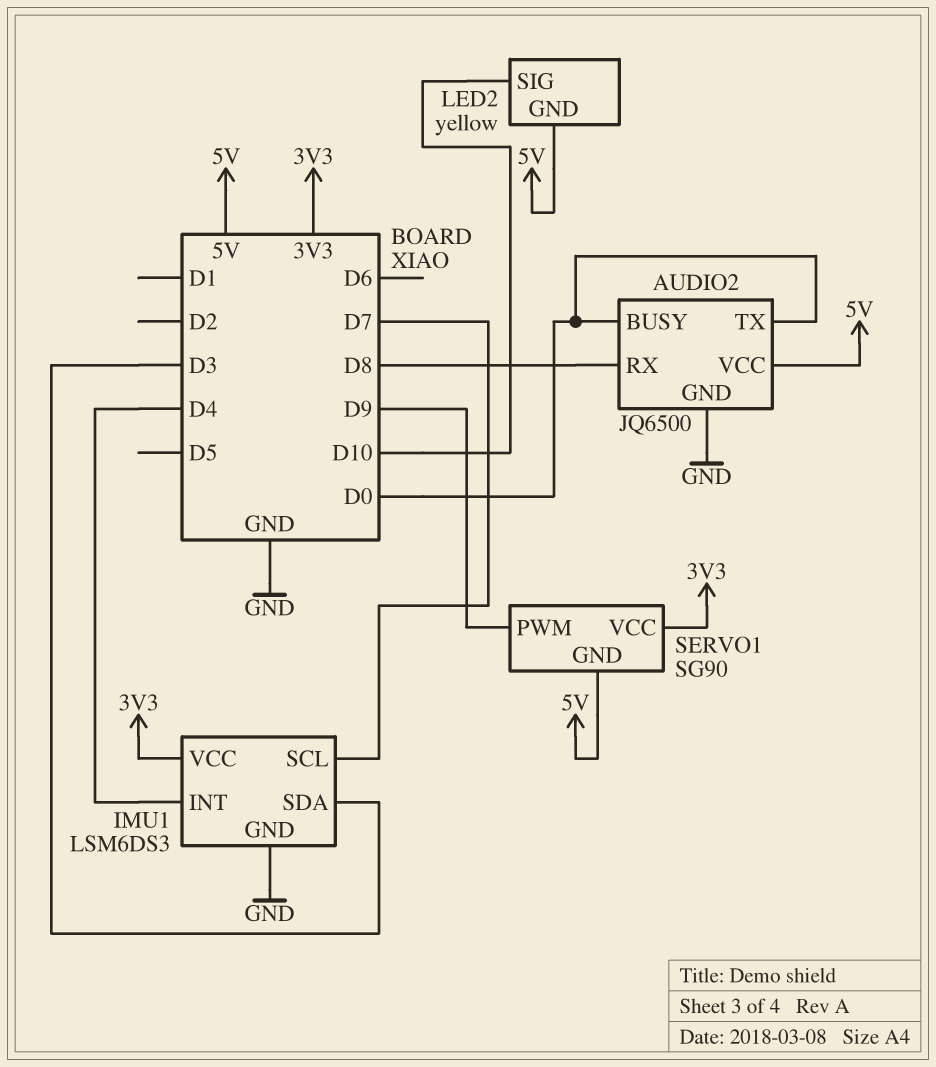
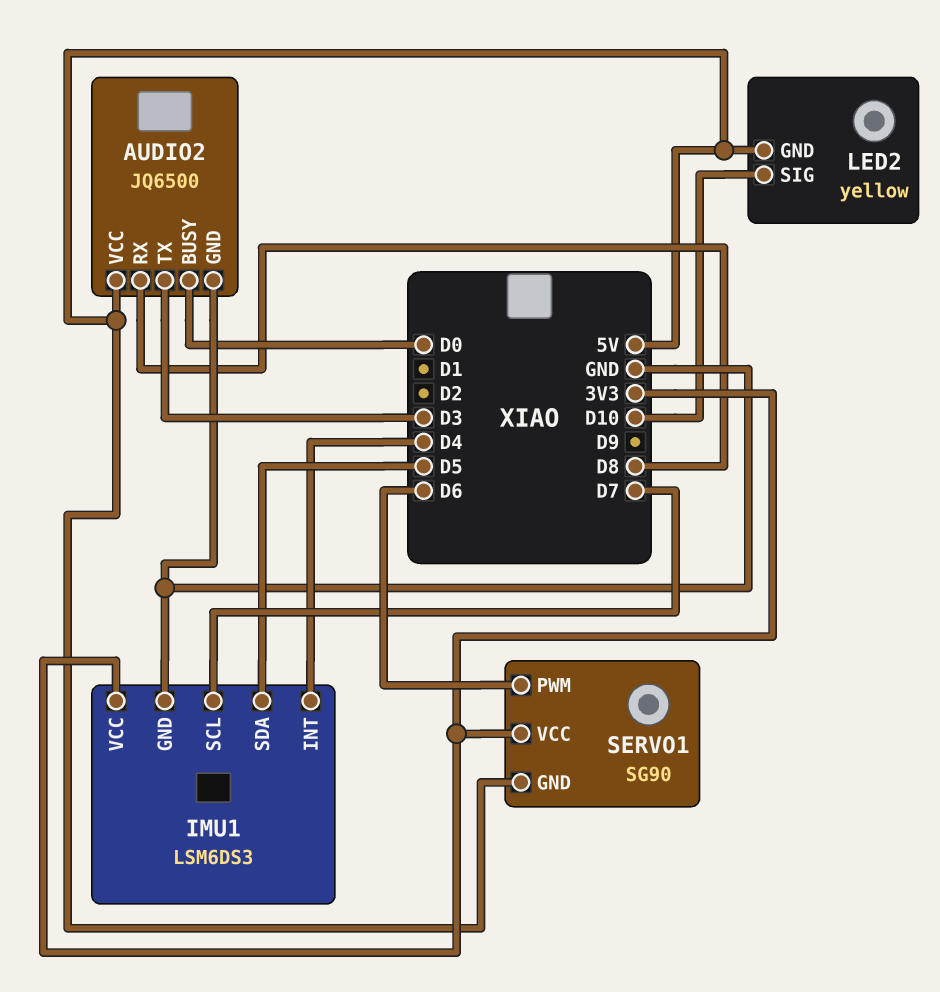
AUDIO2 pin TX: D0 -> D3
IMU1 pin SDA: D3 -> D5
SERVO1 pin PWM: D9 -> D6

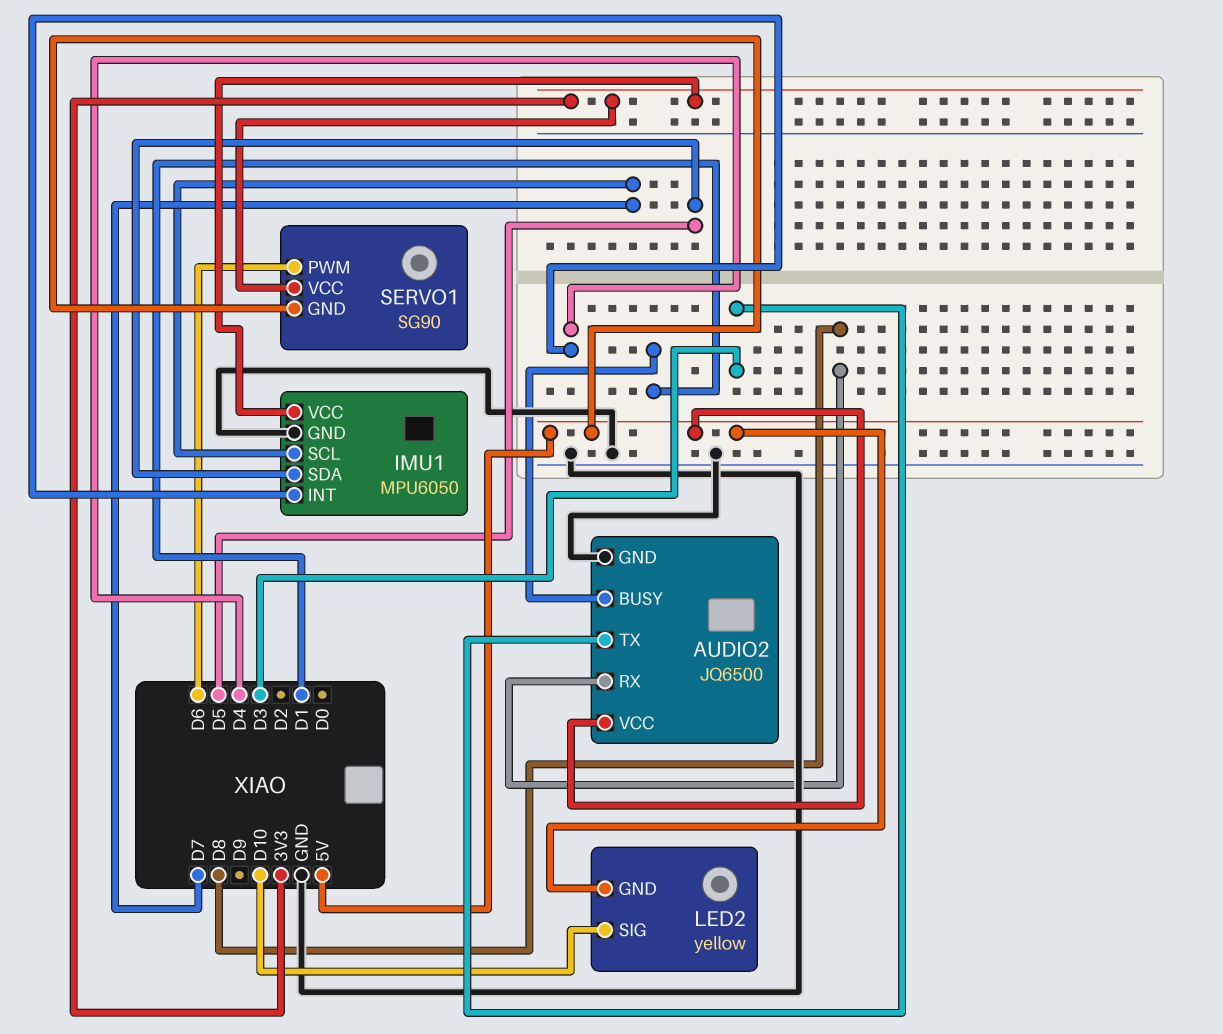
AUDIO2 pin BUSY: D0 -> D1
IMU1: LSM6DS3 -> MPU6050

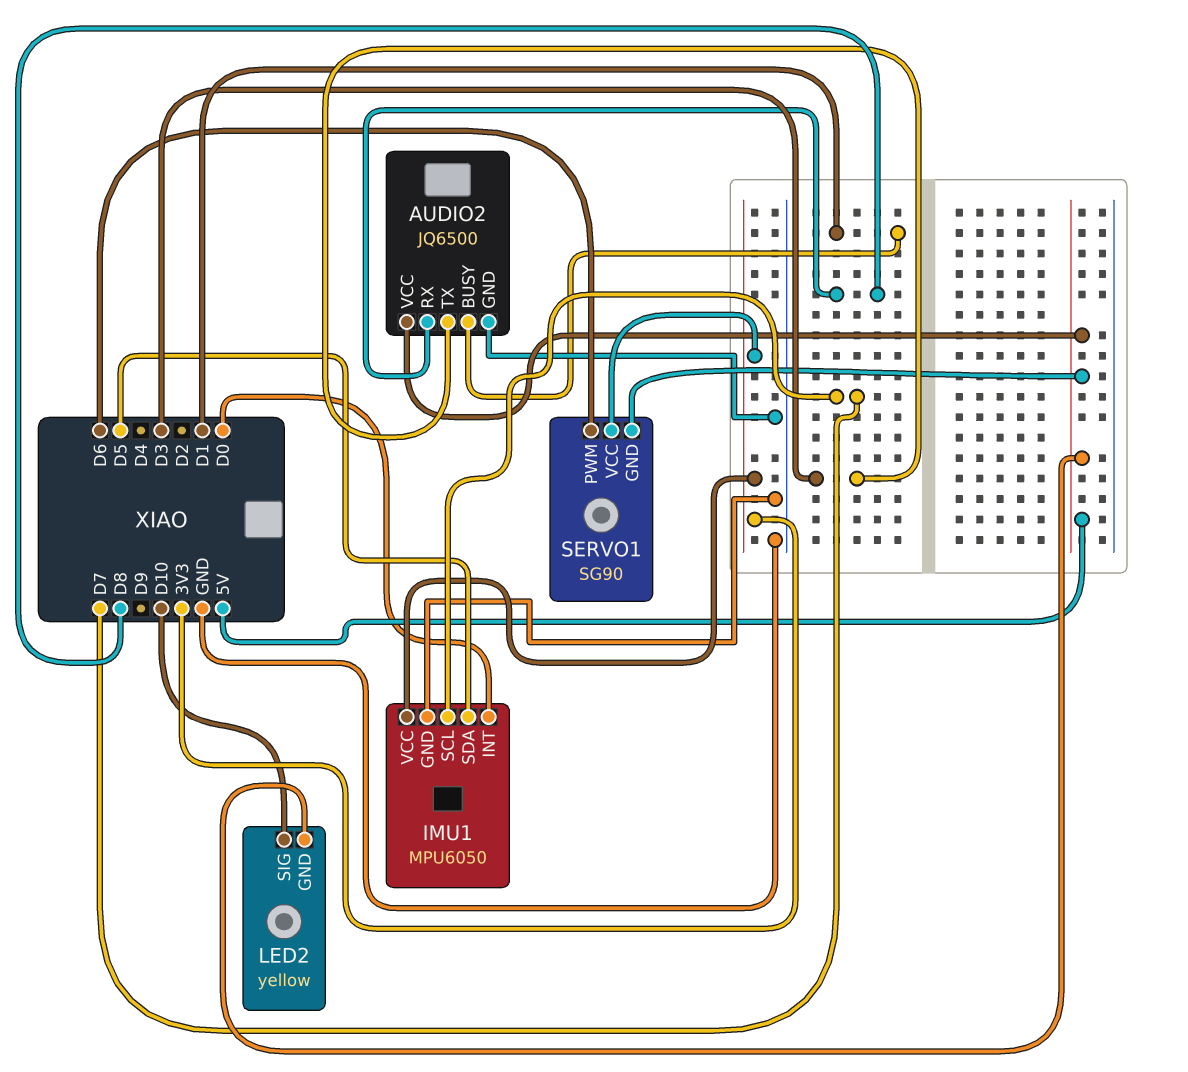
IMU1 pin INT: D4 -> D0

